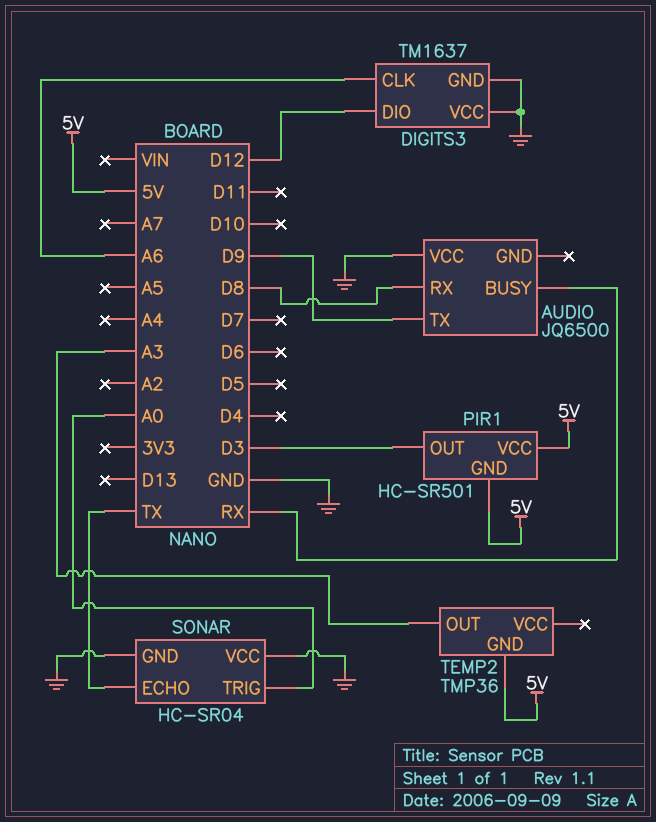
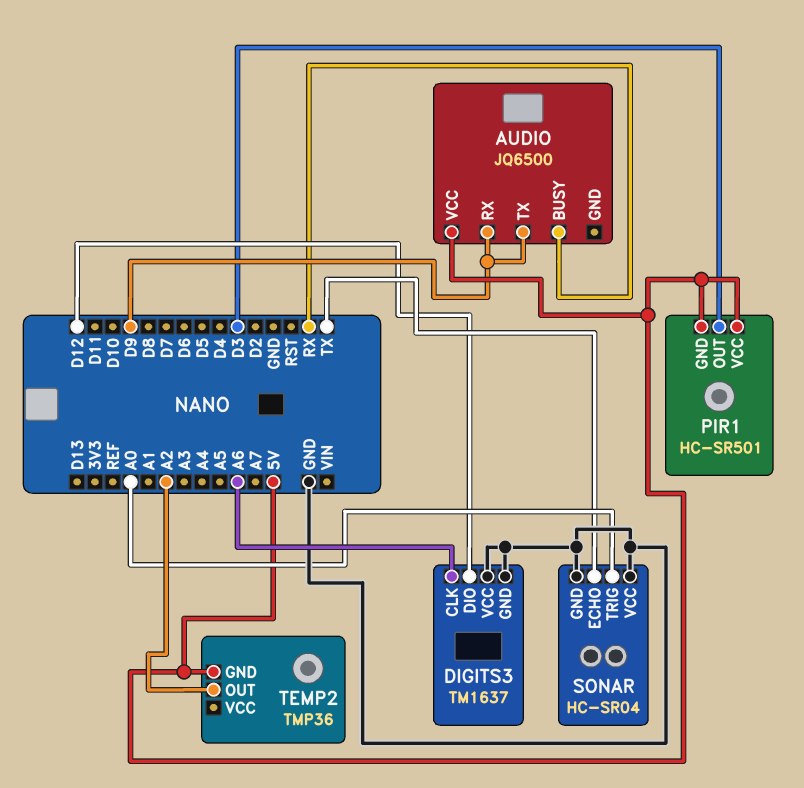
AUDIO pin RX: D8 -> D9
AUDIO pin VCC: GND -> 5V
TEMP2 pin OUT: A3 -> A2

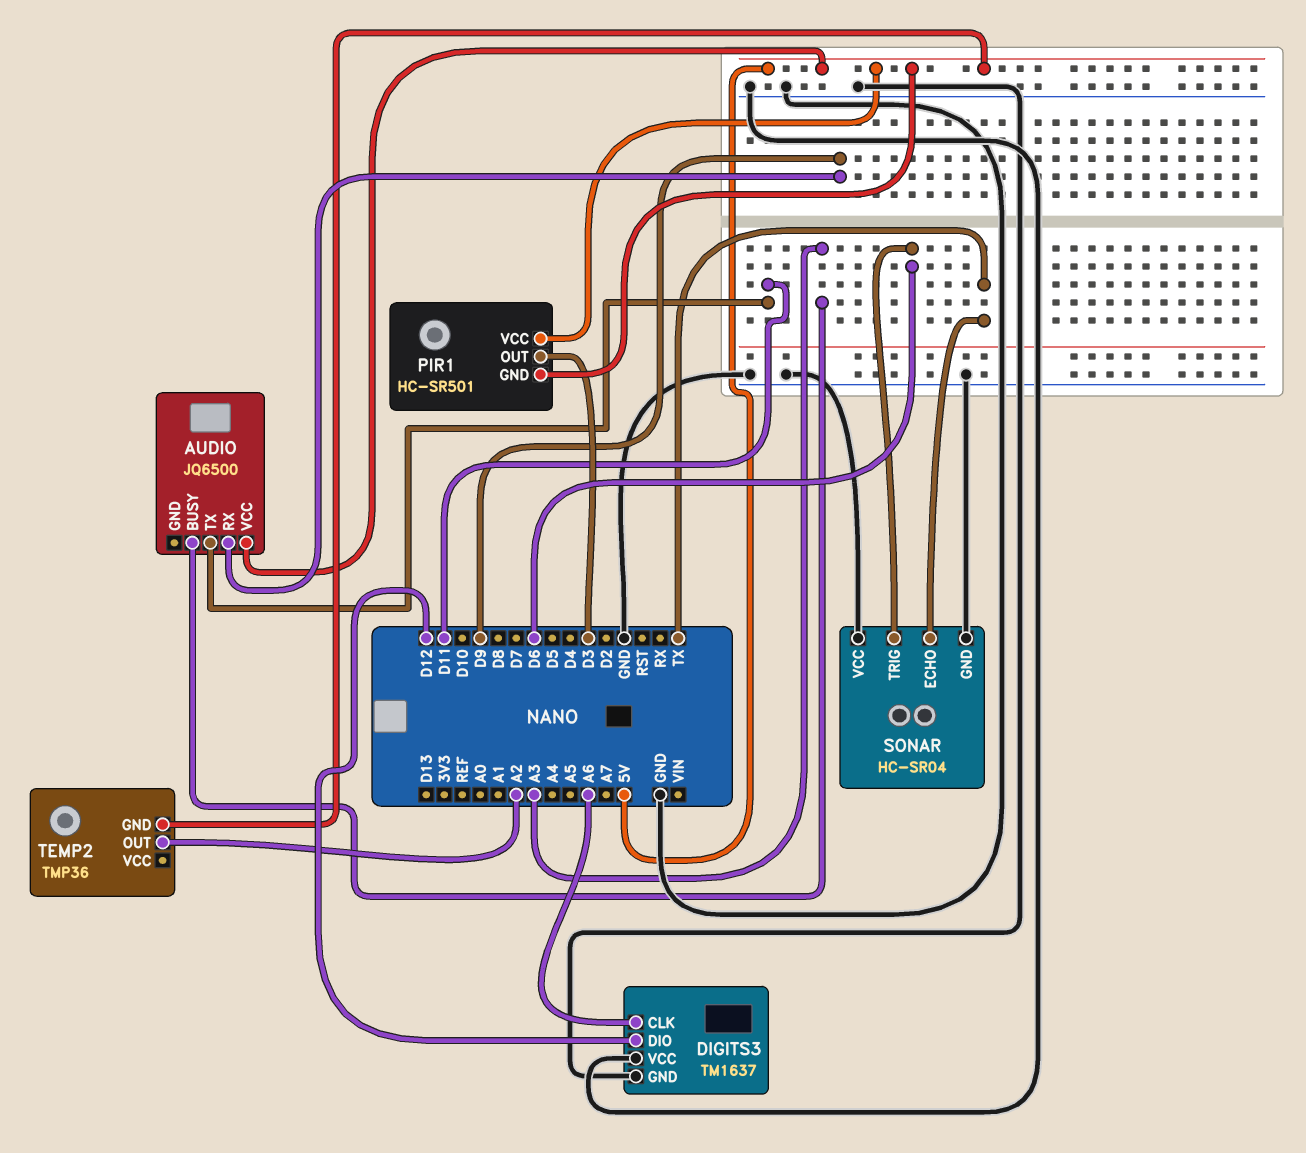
AUDIO pin BUSY: RX -> A3
AUDIO pin TX: D9 -> D11
SONAR pin TRIG: A0 -> D6

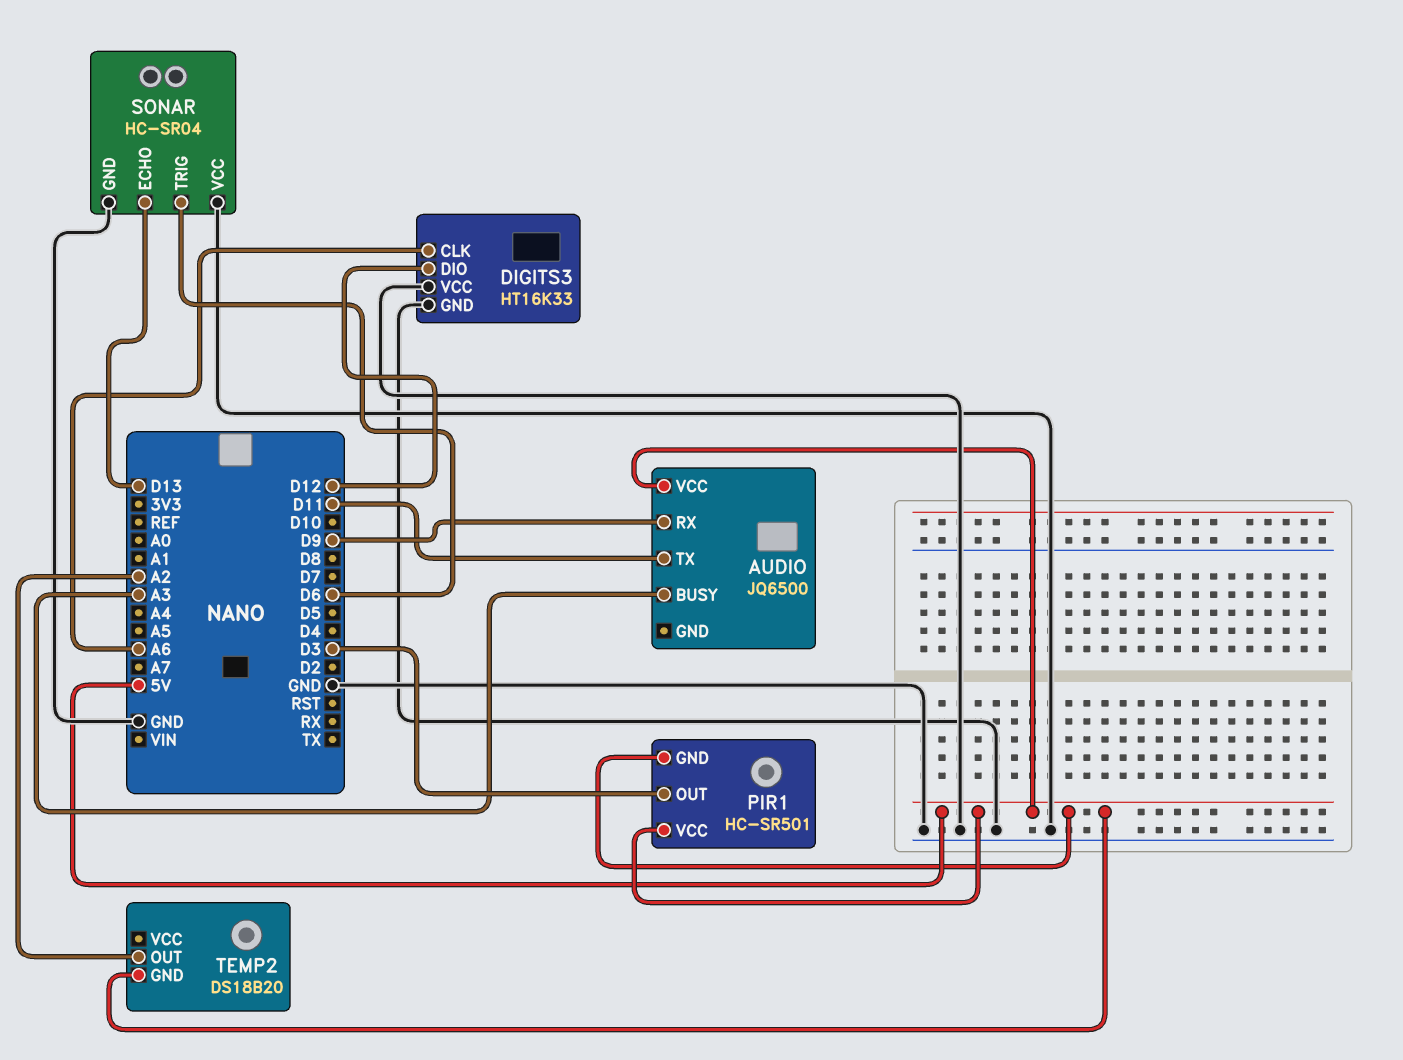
DIGITS3: TM1637 -> HT16K33
SONAR pin ECHO: TX -> D13
TEMP2: TMP36 -> DS18B20

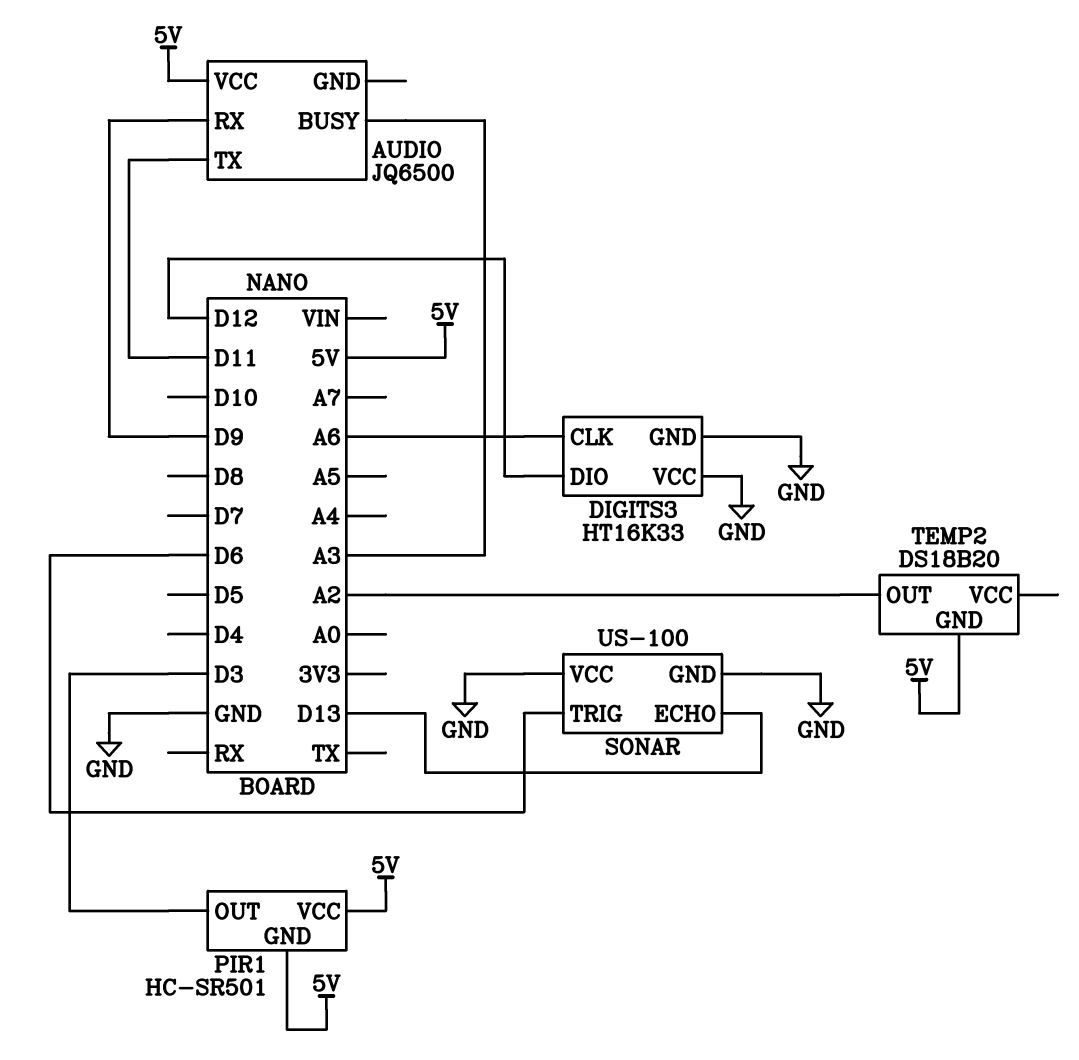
SONAR: HC-SR04 -> US-100

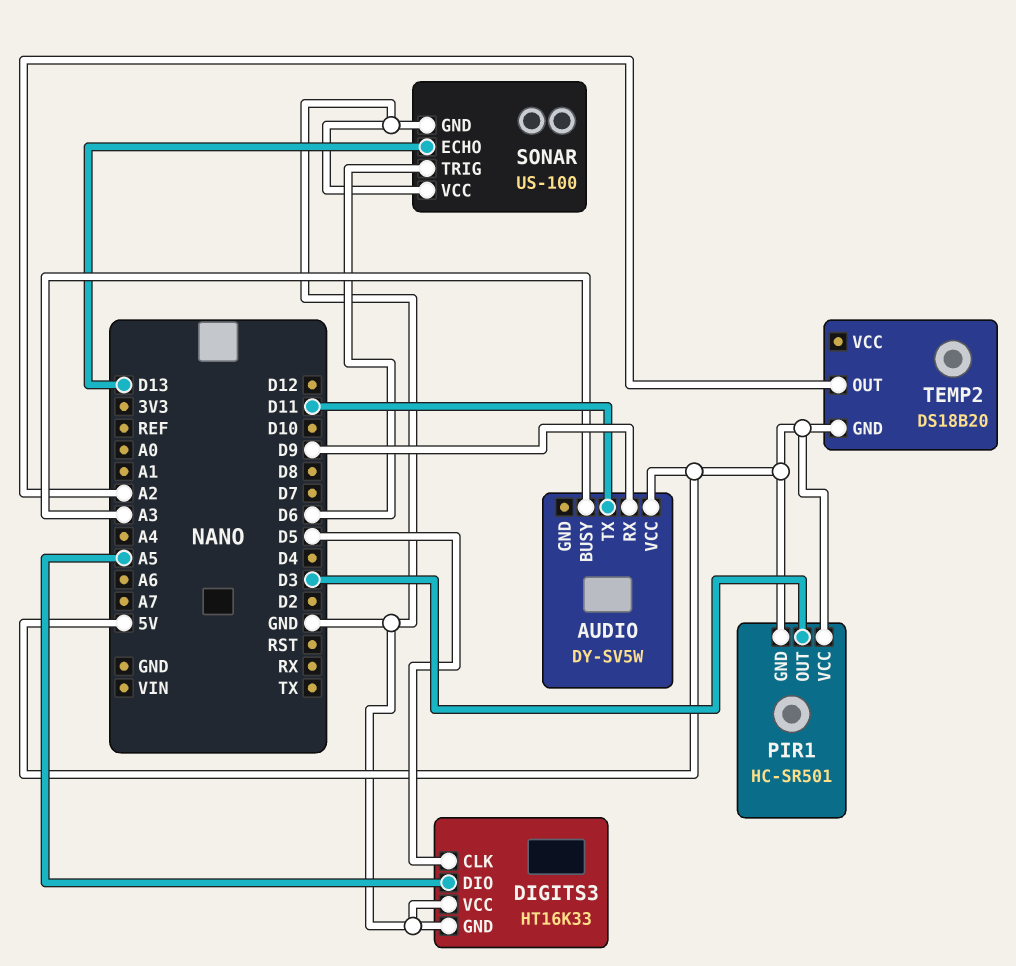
AUDIO: JQ6500 -> DY-SV5W
DIGITS3 pin CLK: A6 -> D5
DIGITS3 pin DIO: D12 -> A5

